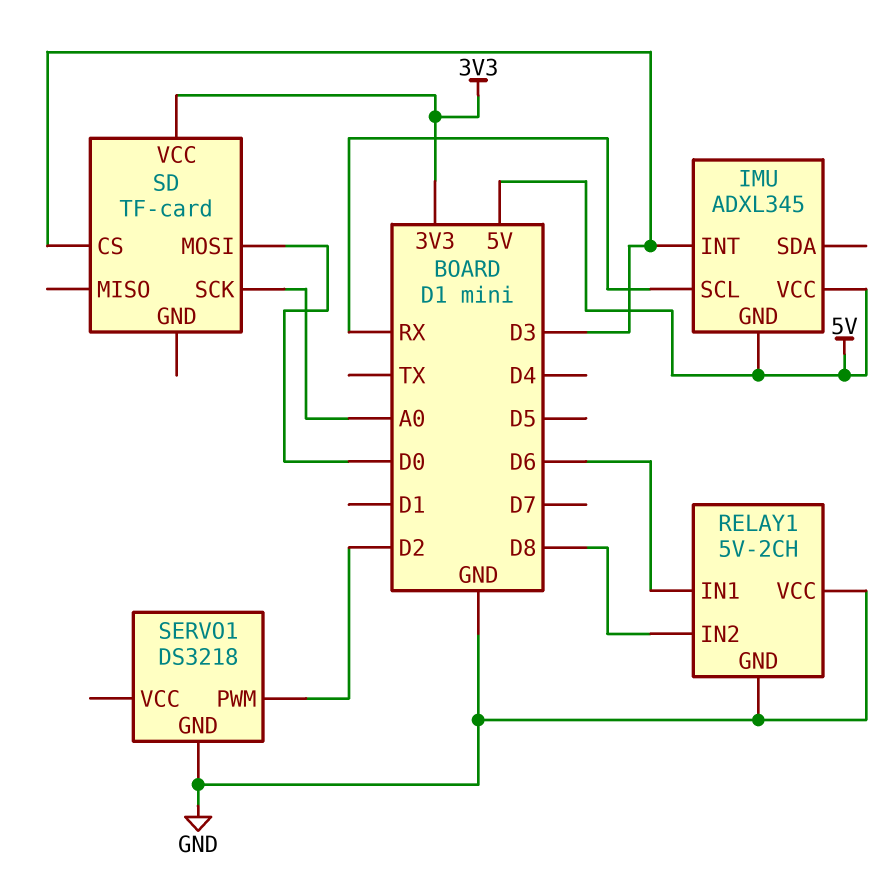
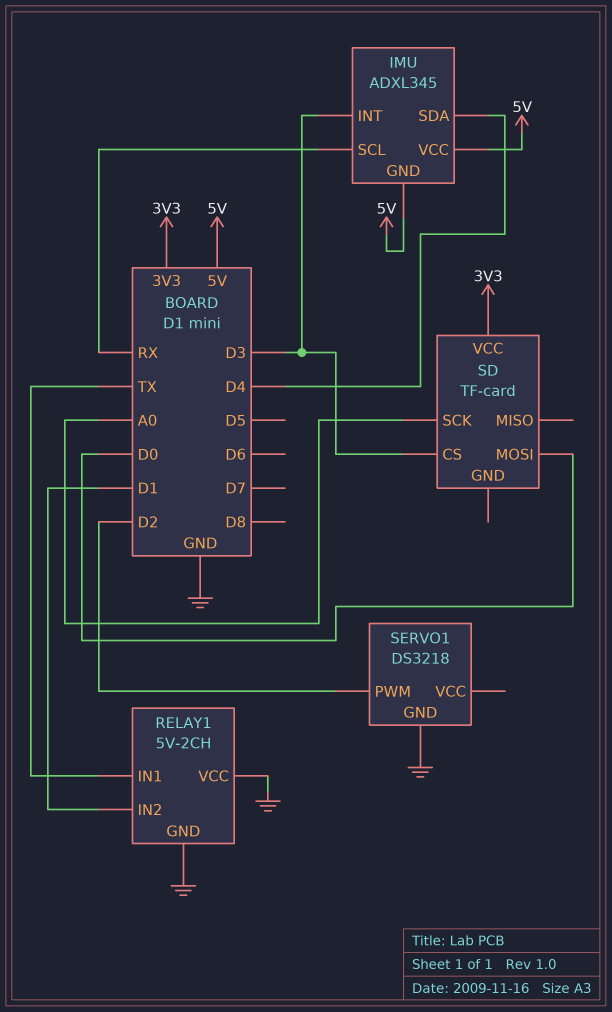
IMU pin SDA: none -> D4
RELAY1 pin IN1: D6 -> TX
RELAY1 pin IN2: D8 -> D1

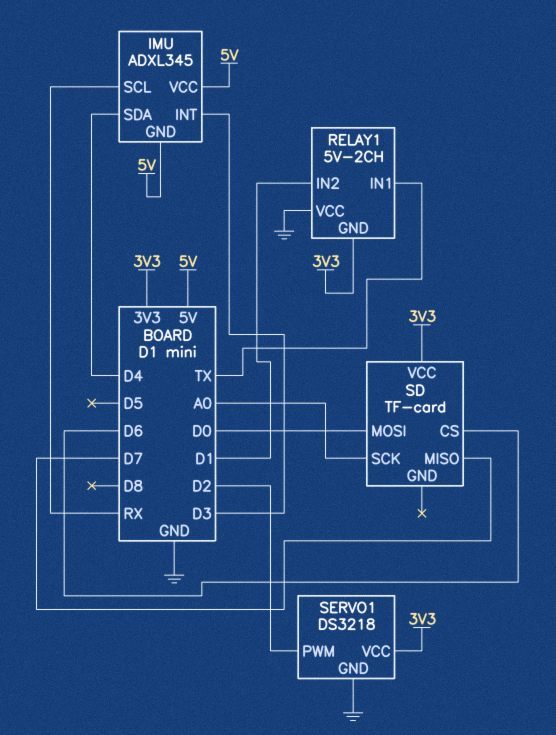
RELAY1 pin GND: GND -> 3V3
SD pin CS: D3 -> D6
SD pin MISO: none -> D7
SERVO1 pin VCC: none -> 3V3

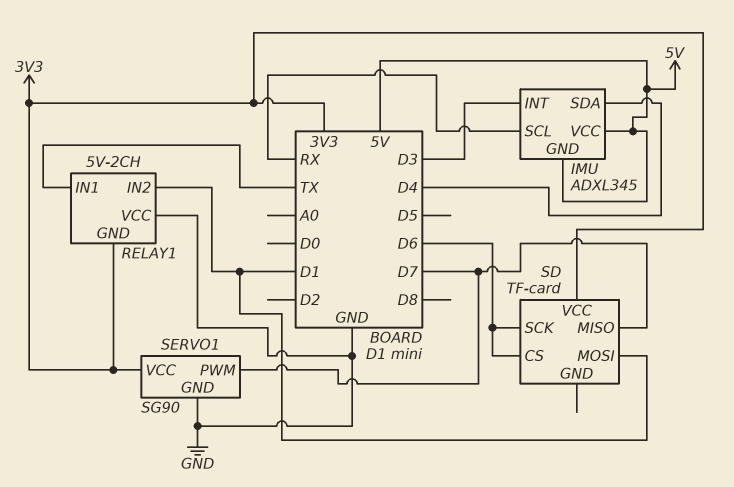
SD pin MOSI: D0 -> D1
SD pin SCK: A0 -> D6
SERVO1: DS3218 -> SG90
SERVO1 pin PWM: D2 -> D7

